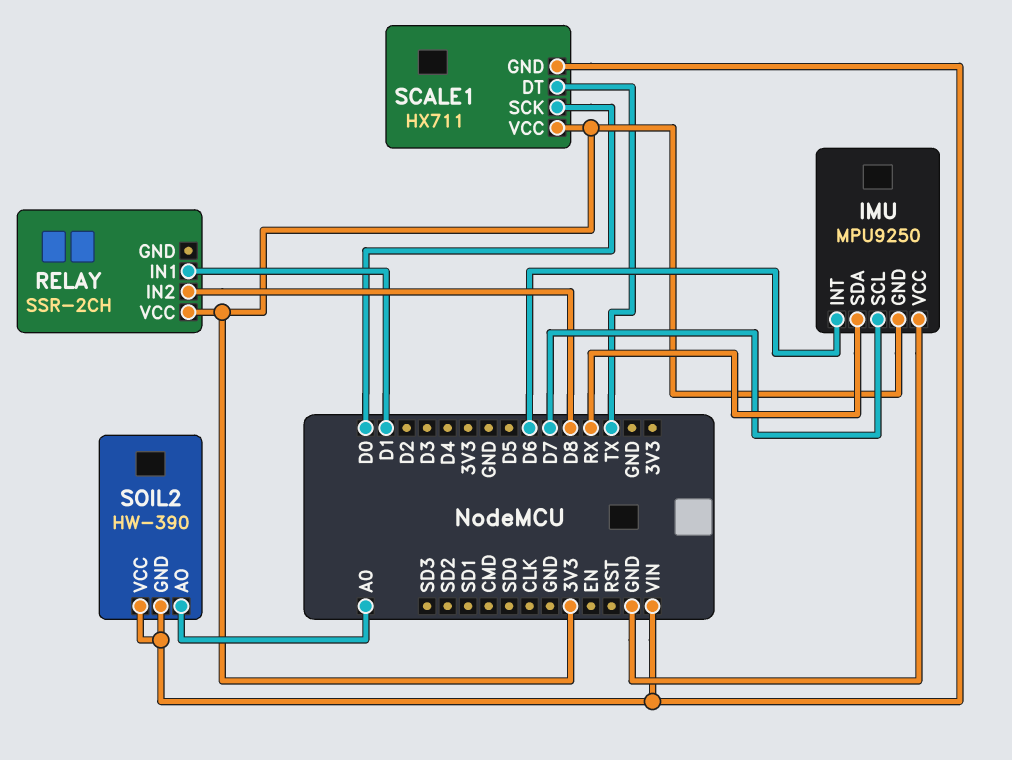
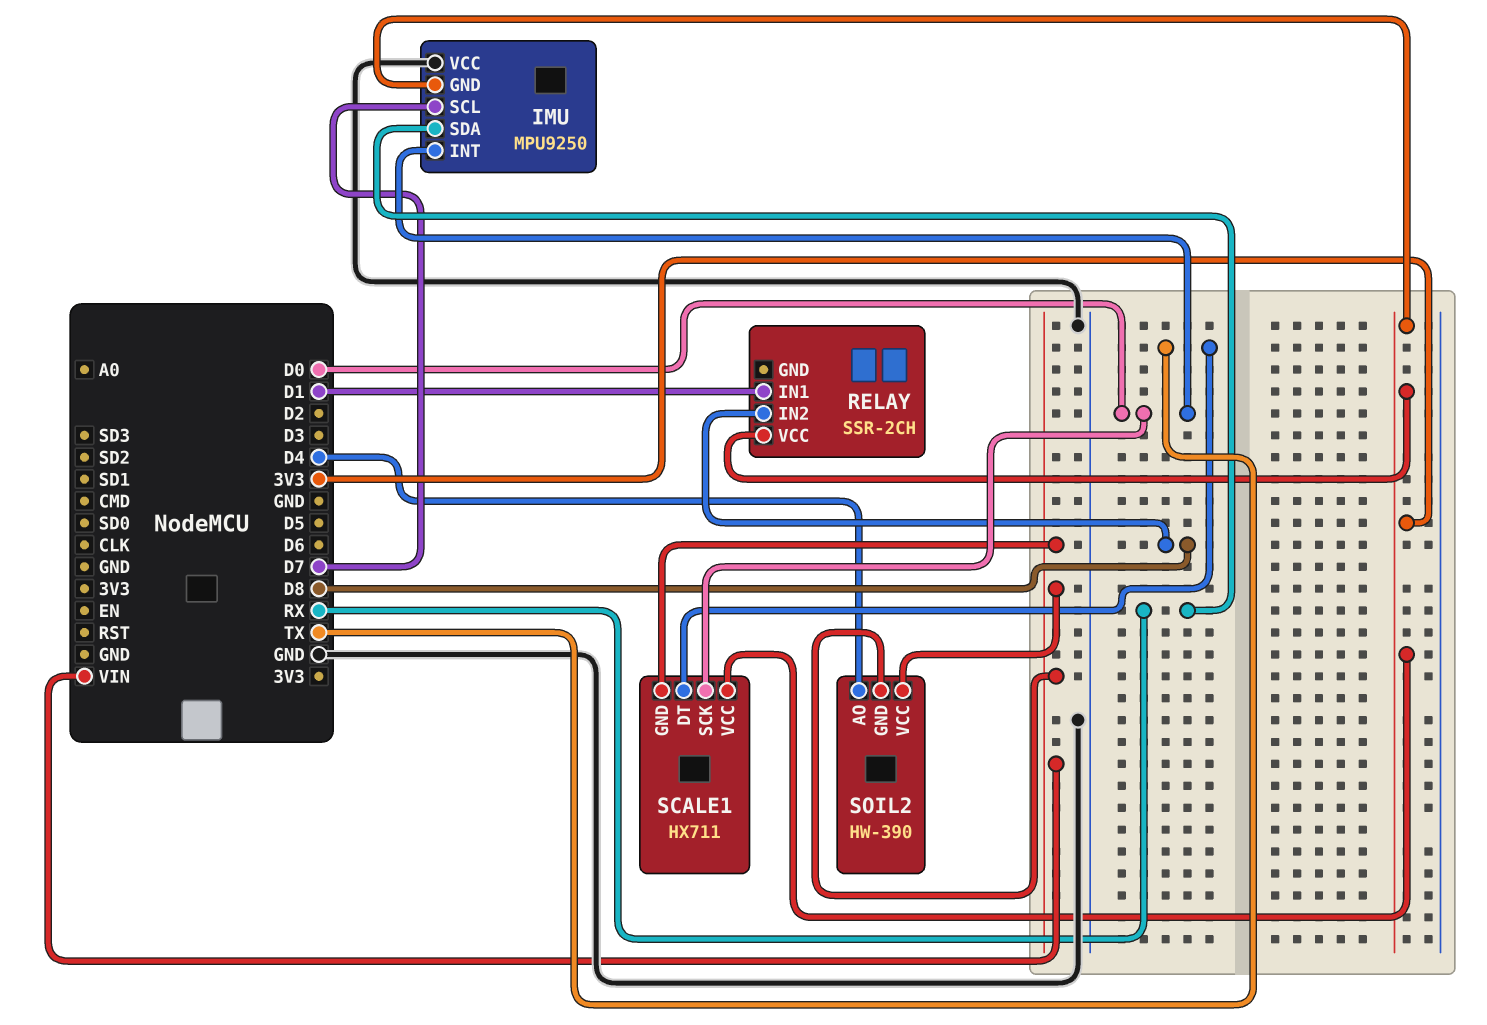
IMU pin INT: D6 -> D0
SOIL2 pin AO: A0 -> D4

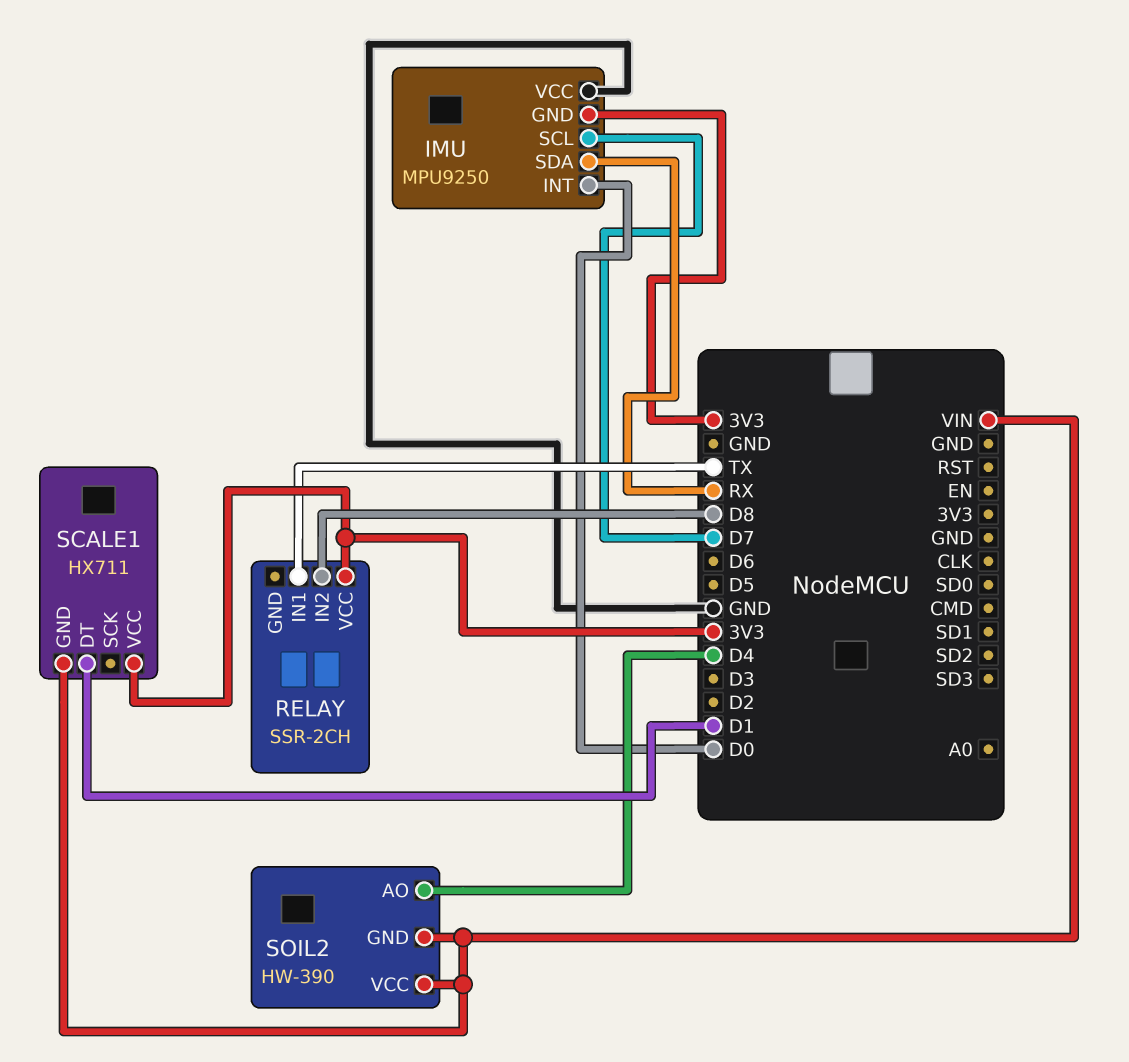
RELAY pin IN1: D1 -> TX
SCALE1 pin DT: TX -> D1
SCALE1 pin SCK: D0 -> none

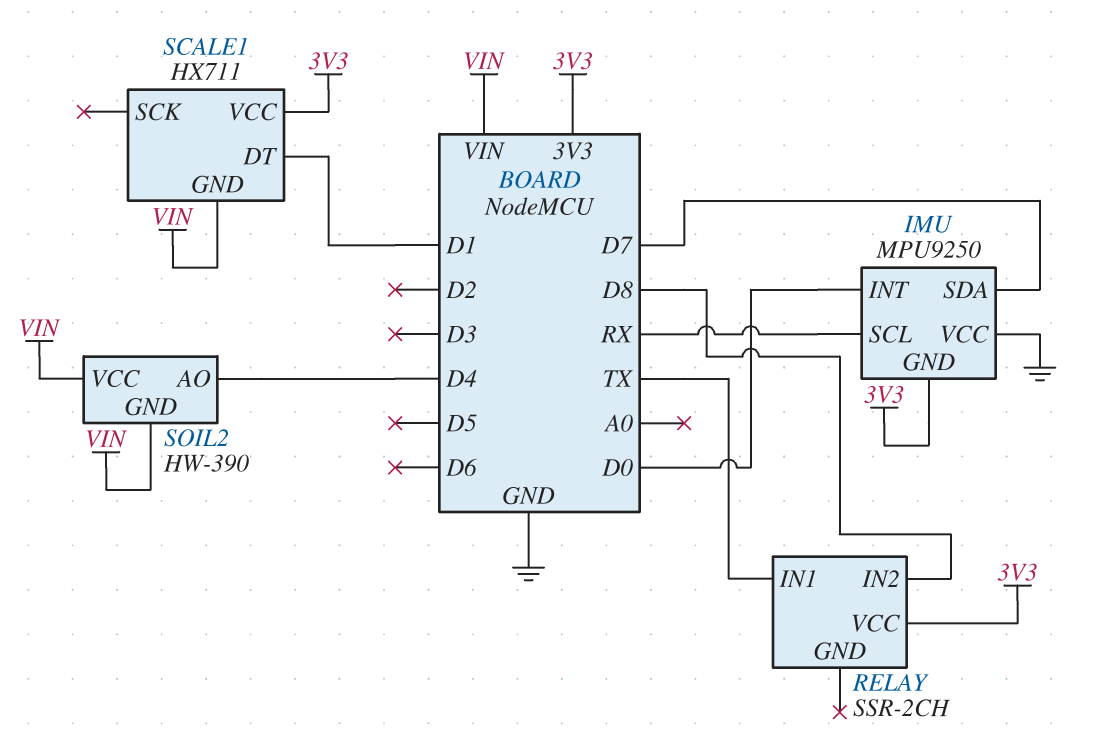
IMU pin SCL: D7 -> RX
IMU pin SDA: RX -> D7

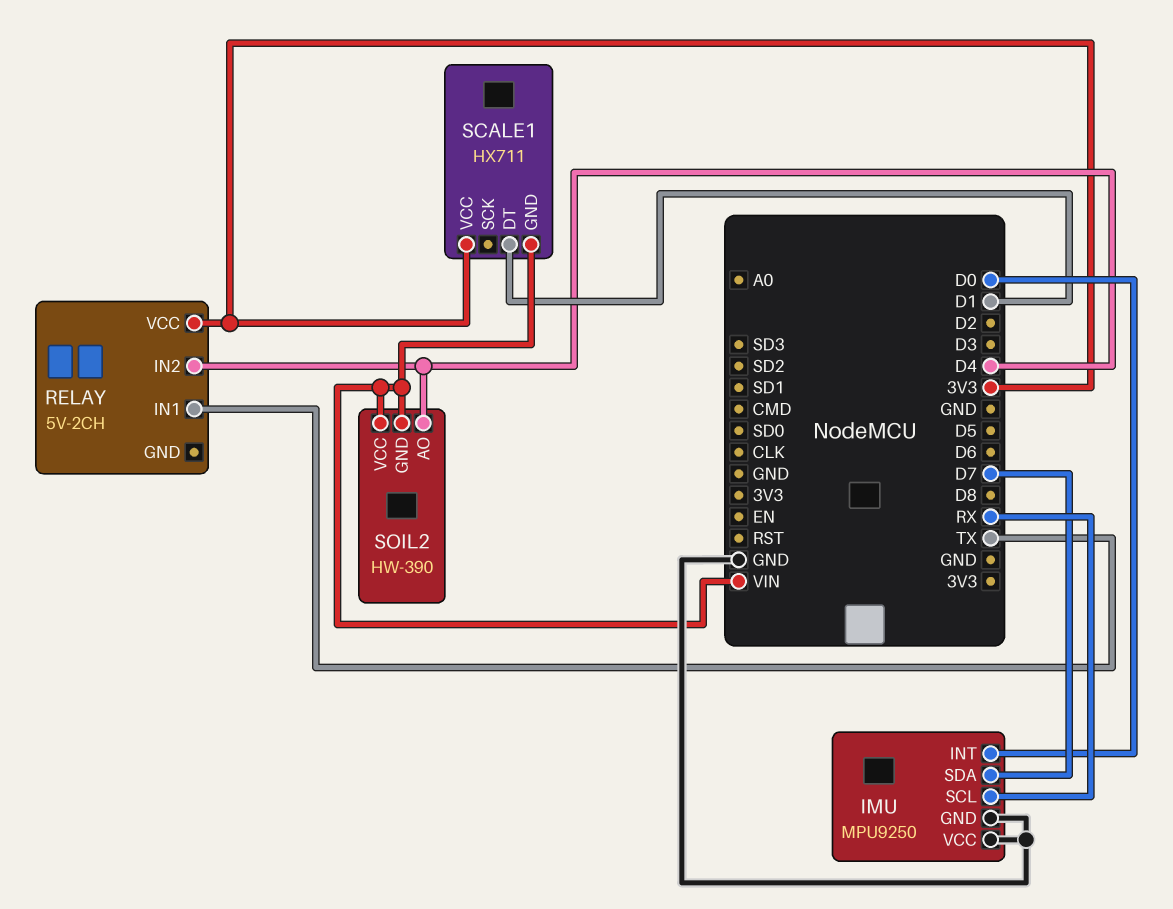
IMU pin GND: 3V3 -> GND
RELAY: SSR-2CH -> 5V-2CH
RELAY pin IN2: D8 -> D4

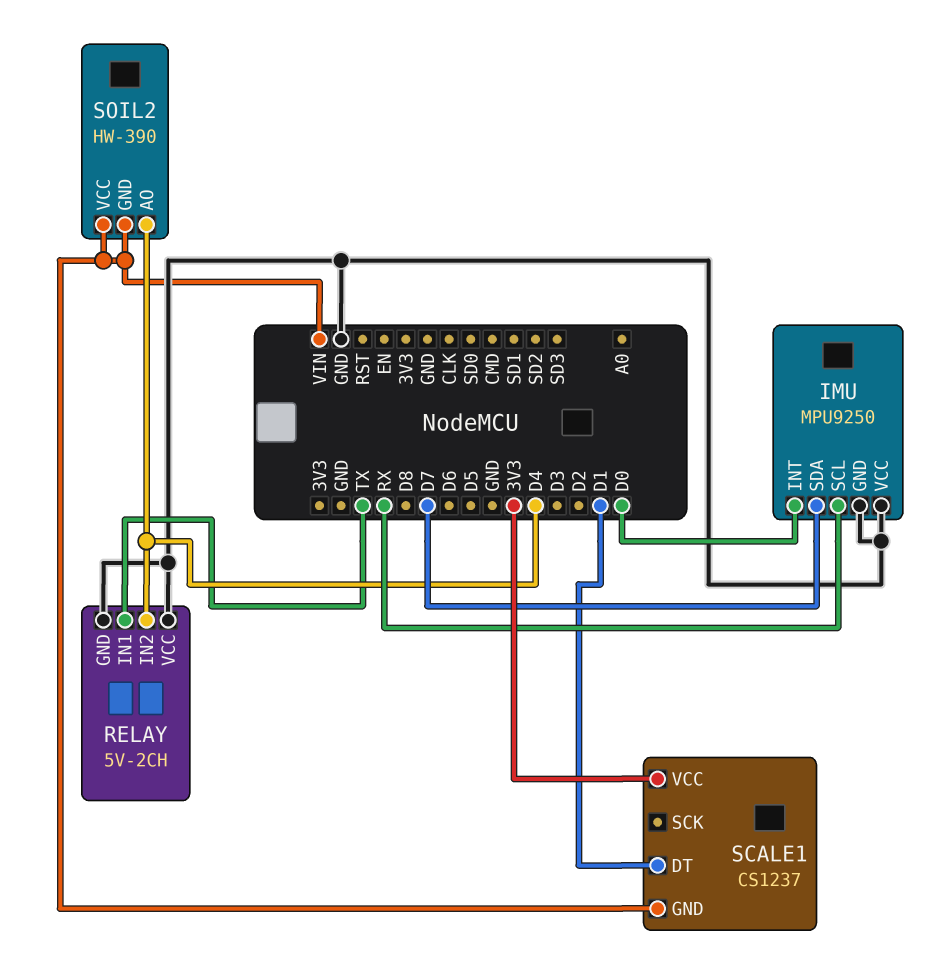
RELAY pin GND: none -> GND
RELAY pin VCC: 3V3 -> GND
SCALE1: HX711 -> CS1237

